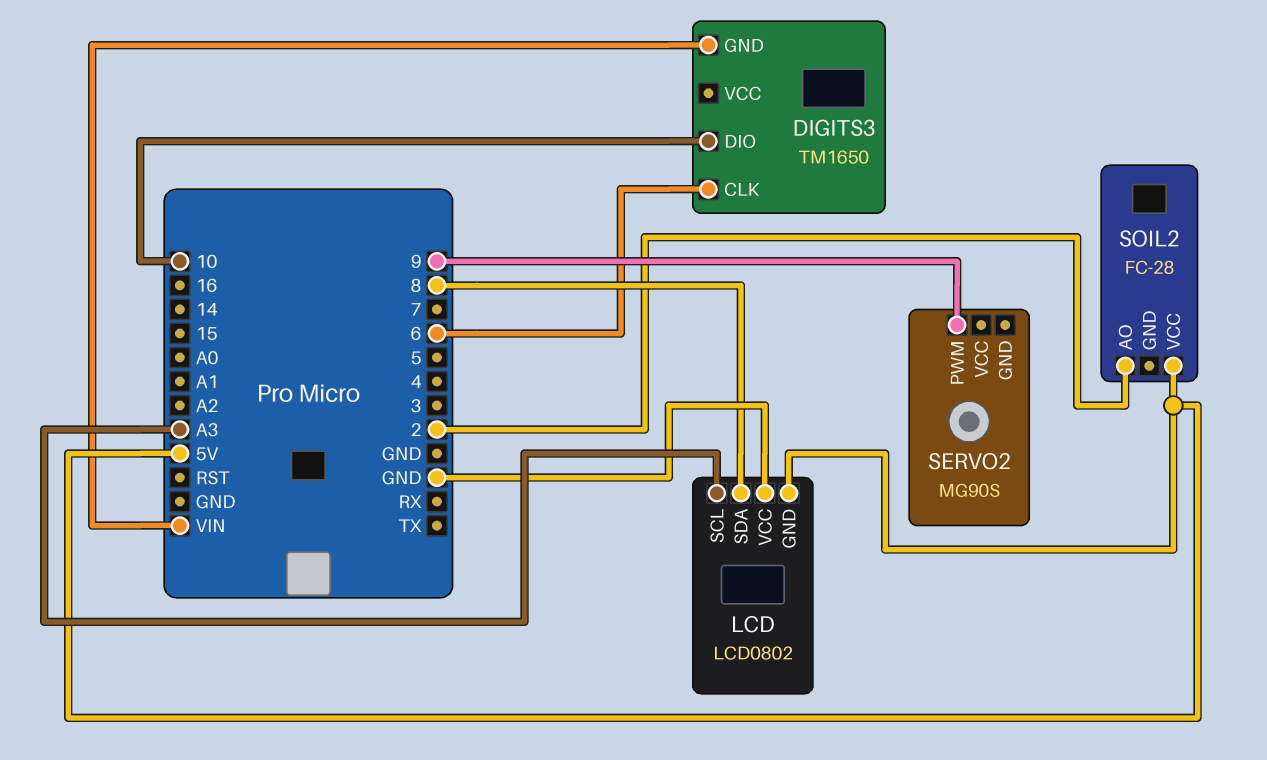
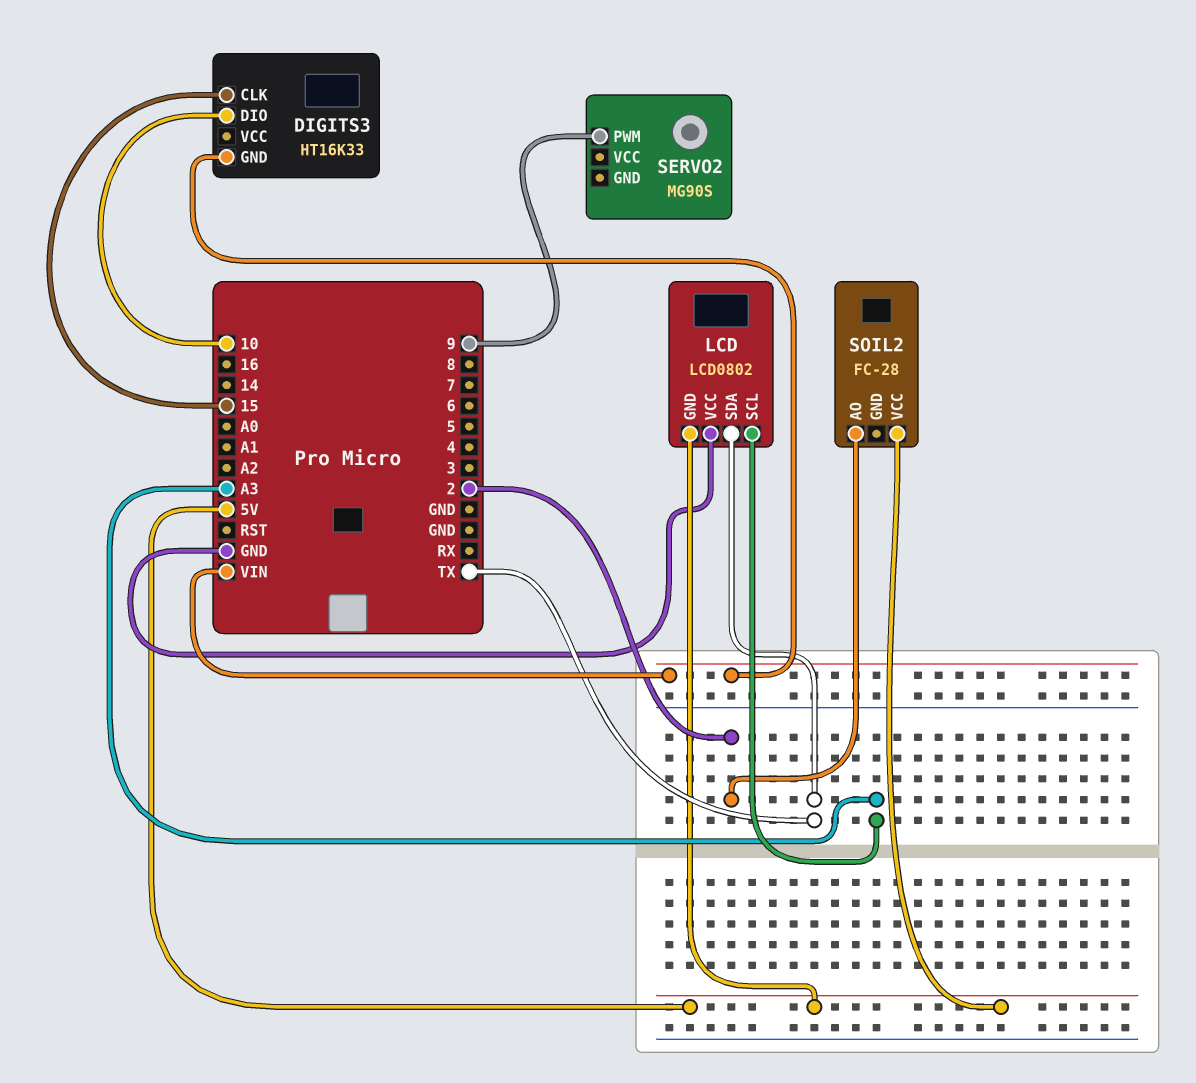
DIGITS3: TM1650 -> HT16K33
DIGITS3 pin CLK: 6 -> 15
LCD pin SDA: 8 -> TX

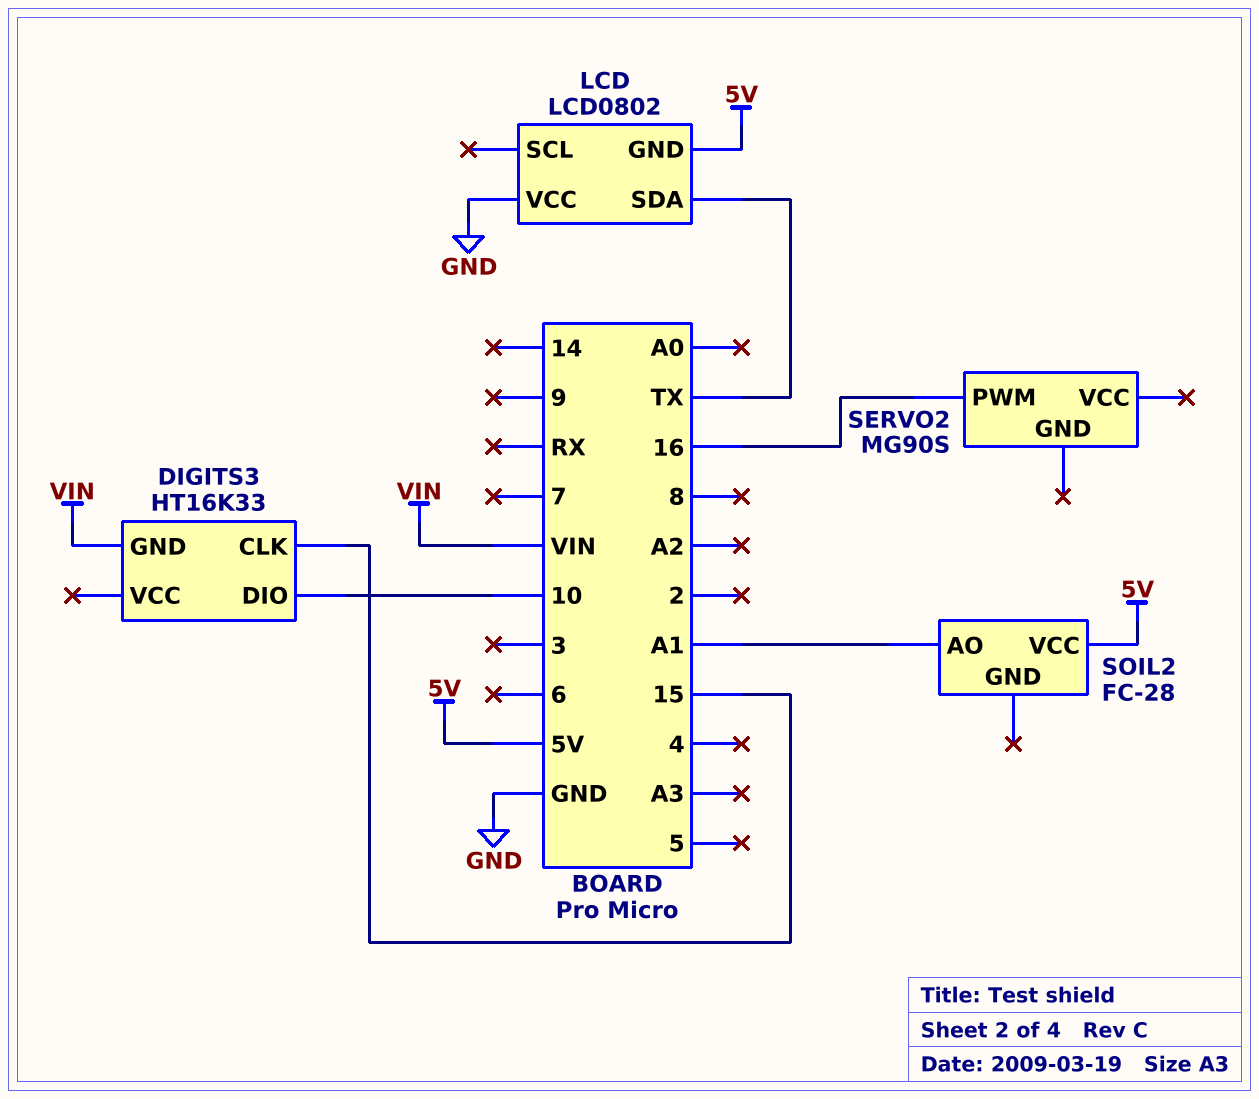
LCD pin SCL: A3 -> none
SERVO2 pin PWM: 9 -> 16
SOIL2 pin AO: 2 -> A1

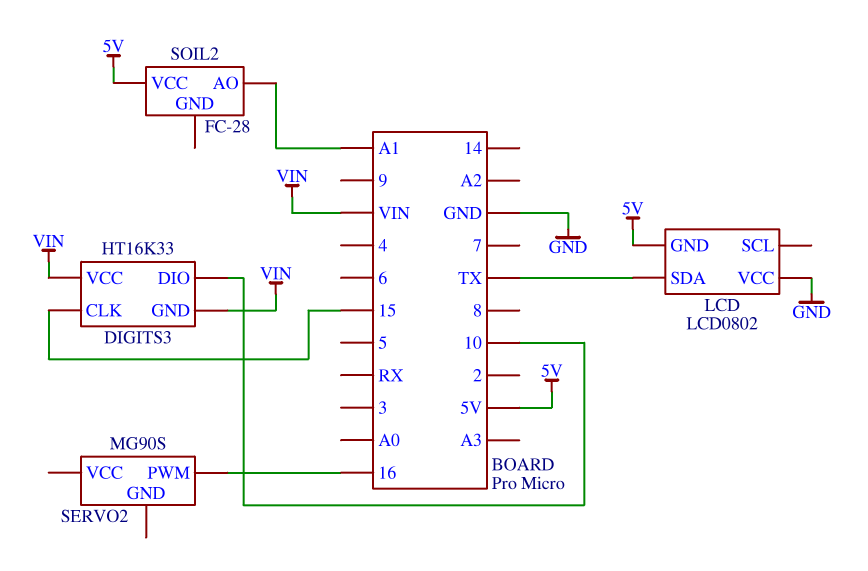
DIGITS3 pin VCC: none -> VIN

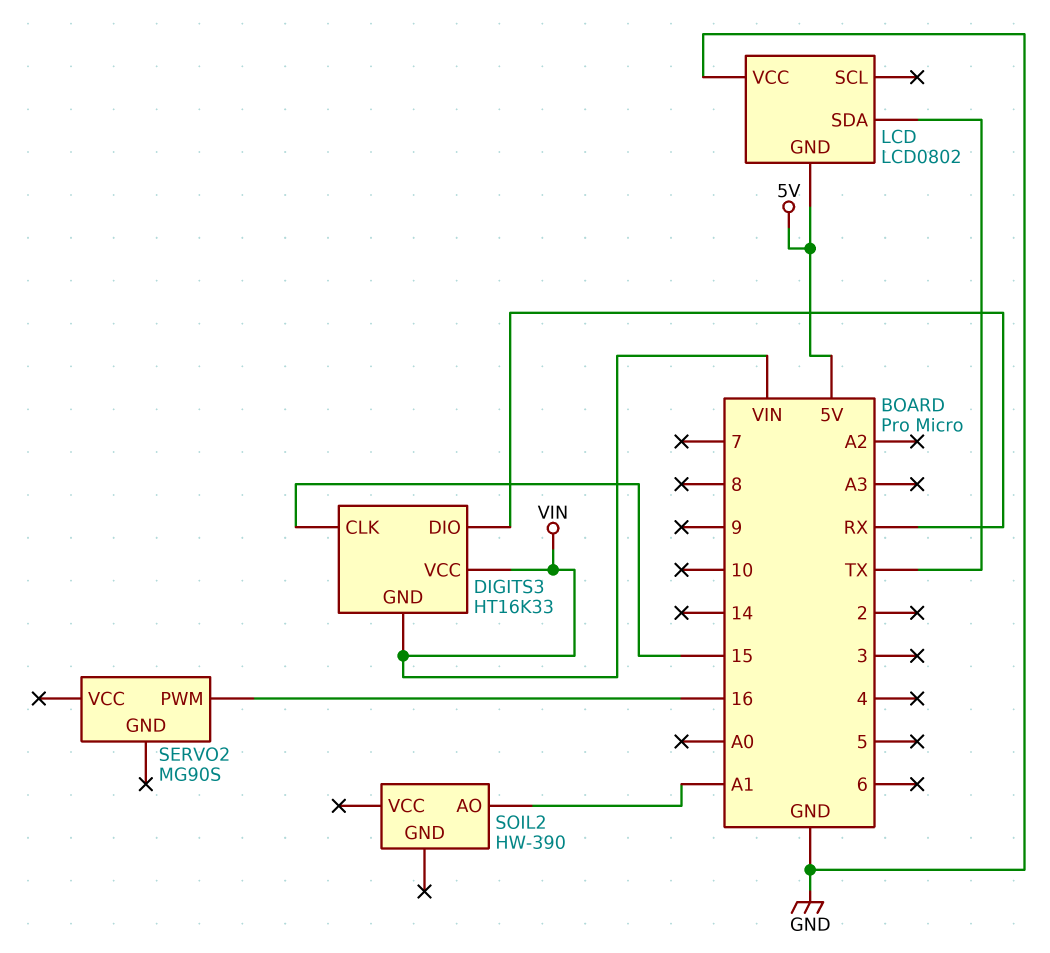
DIGITS3 pin DIO: 10 -> RX
SOIL2: FC-28 -> HW-390
SOIL2 pin VCC: 5V -> none

